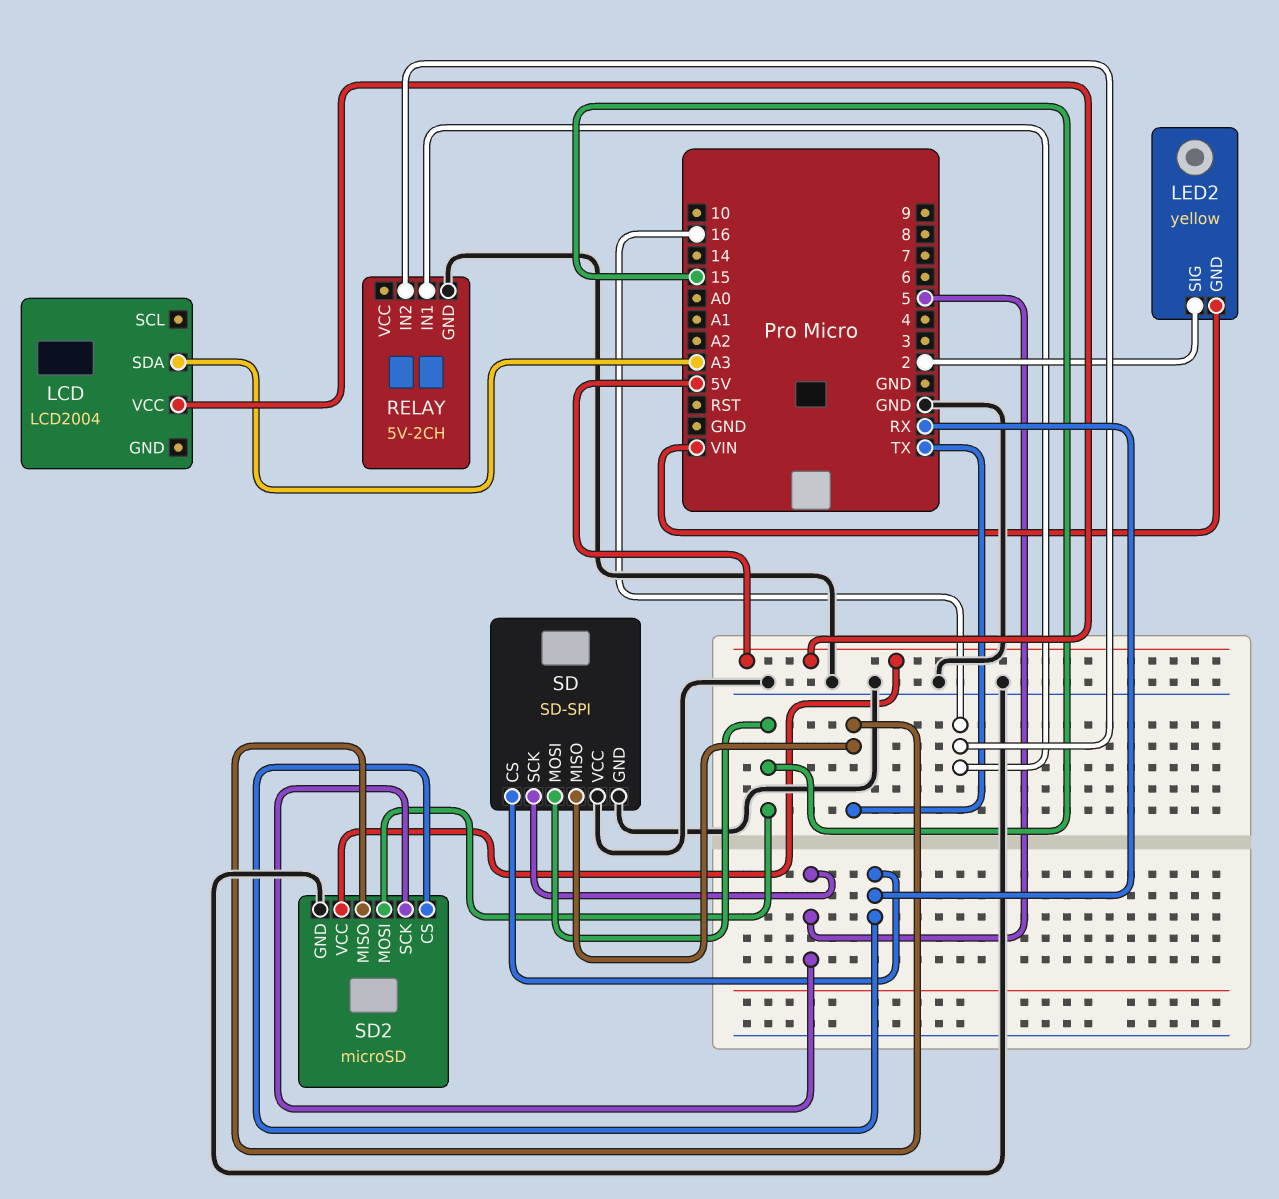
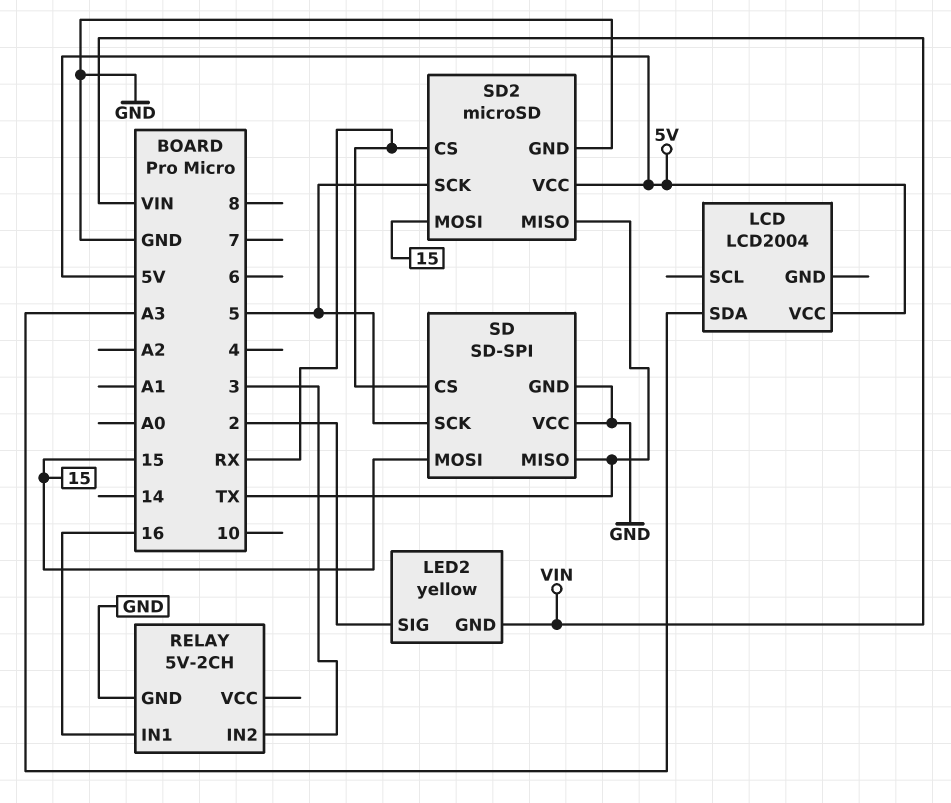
RELAY pin IN2: 16 -> 3

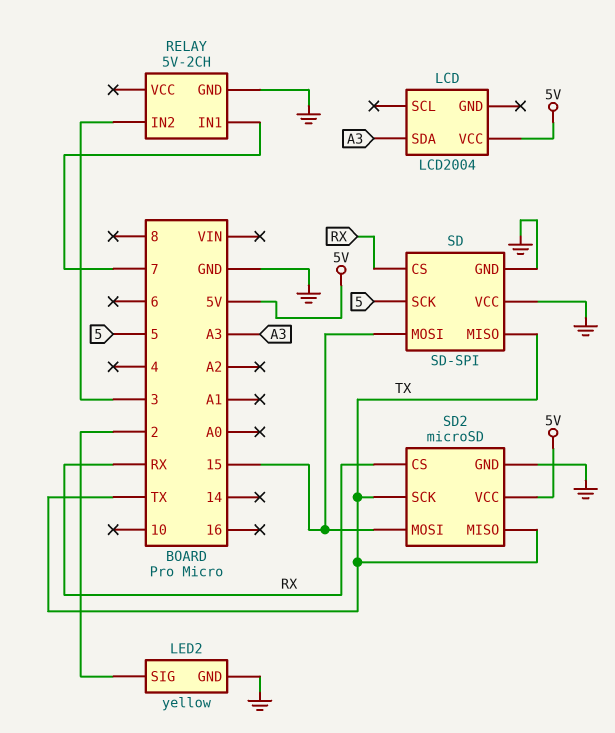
LED2 pin GND: VIN -> GND
RELAY pin IN1: 16 -> 7
SD2 pin SCK: 5 -> TX

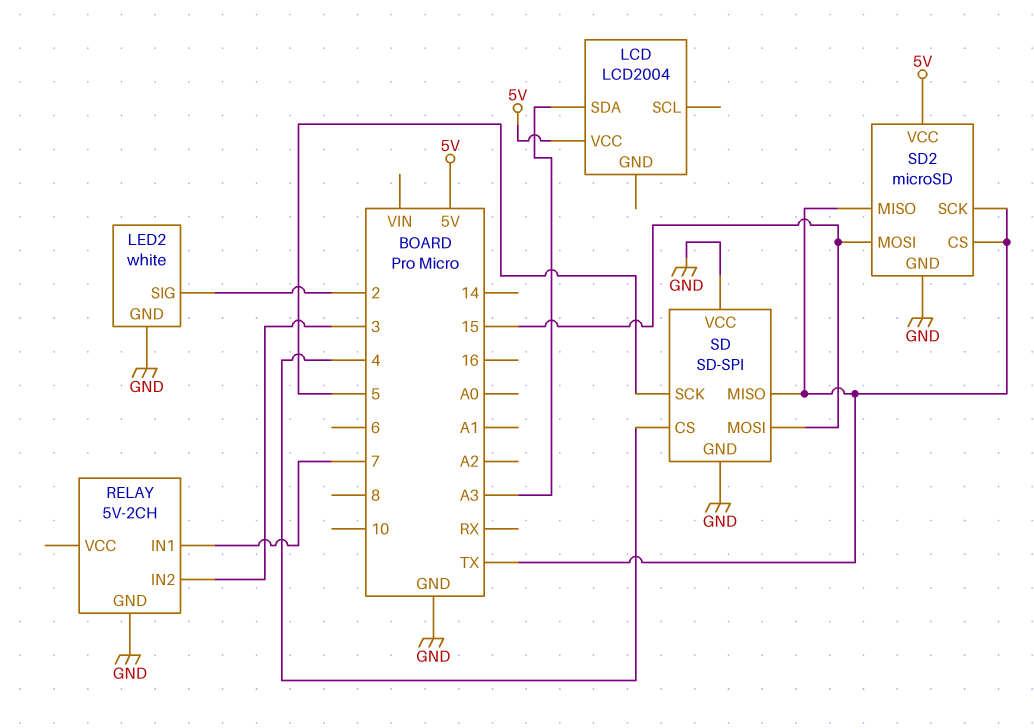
LED2: yellow -> white
SD pin CS: RX -> 4
SD2 pin CS: RX -> TX

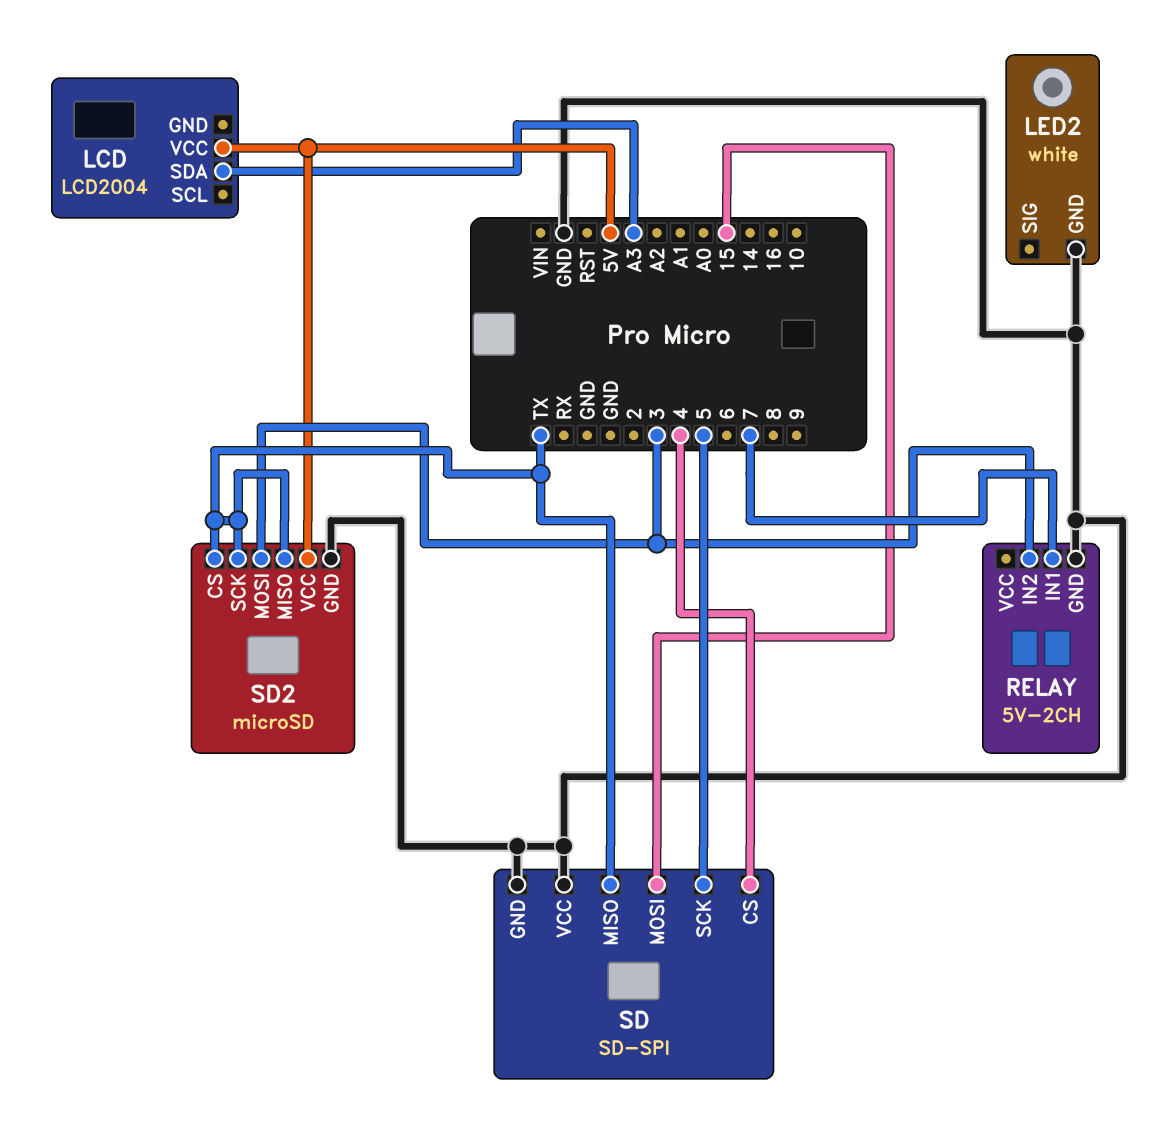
LED2 pin SIG: 2 -> none
SD2 pin MOSI: 15 -> 3

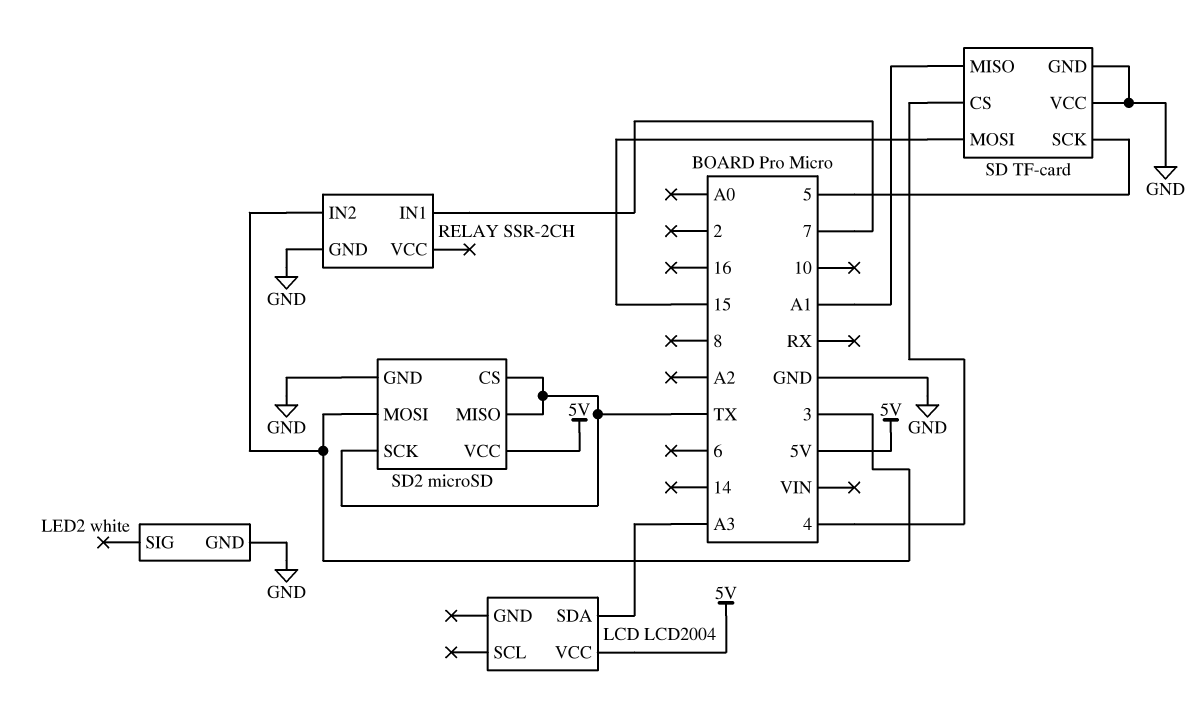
RELAY: 5V-2CH -> SSR-2CH
SD: SD-SPI -> TF-card
SD pin MISO: TX -> A1

